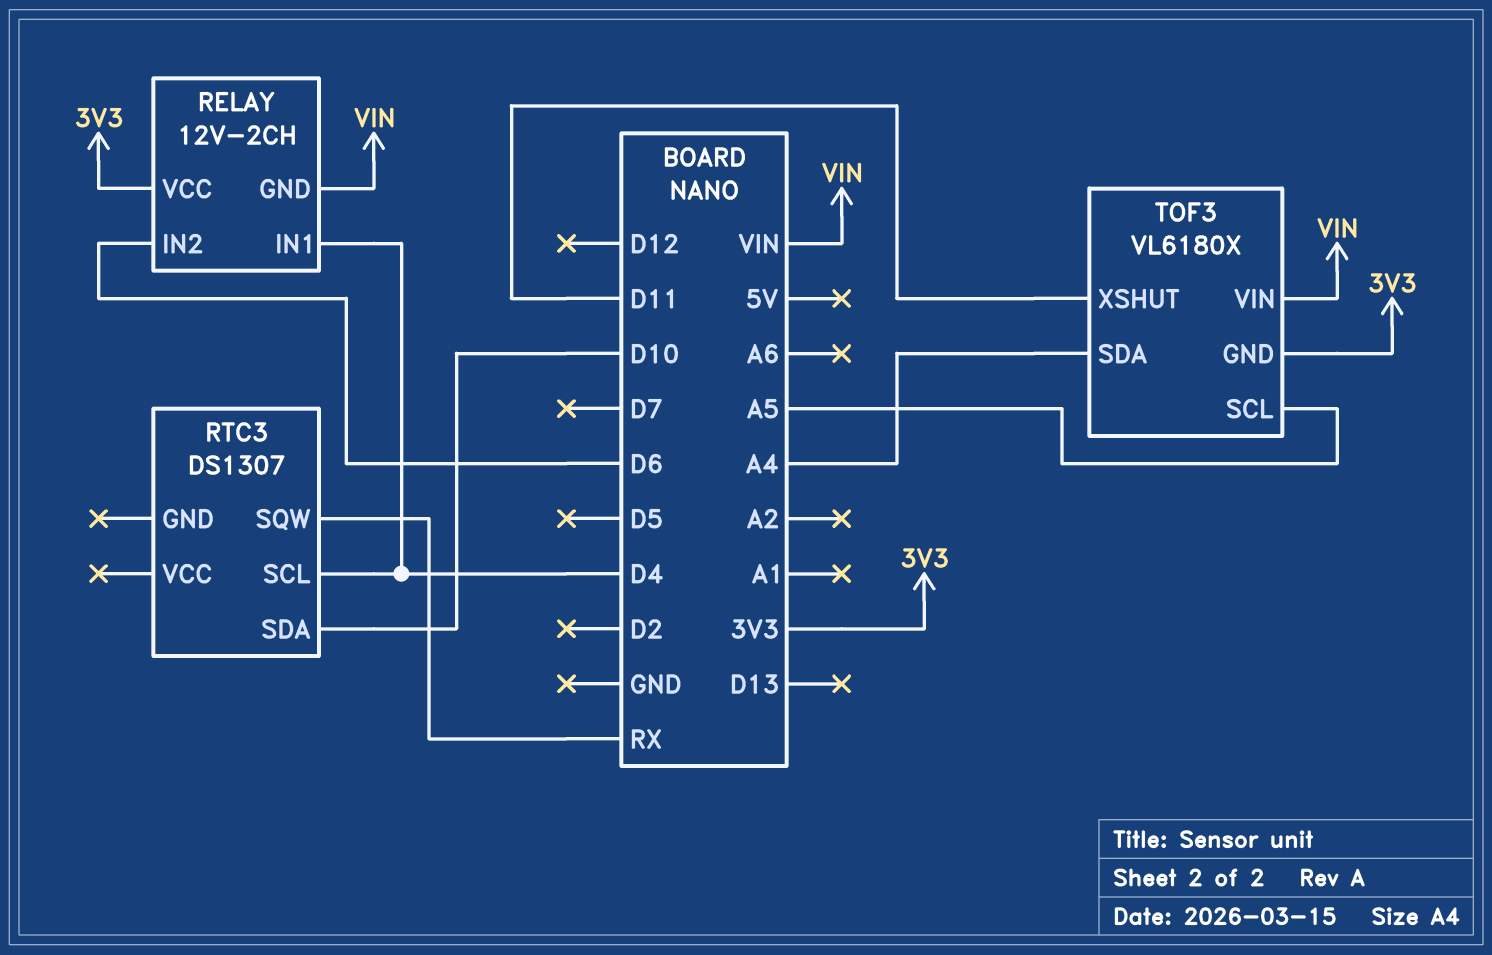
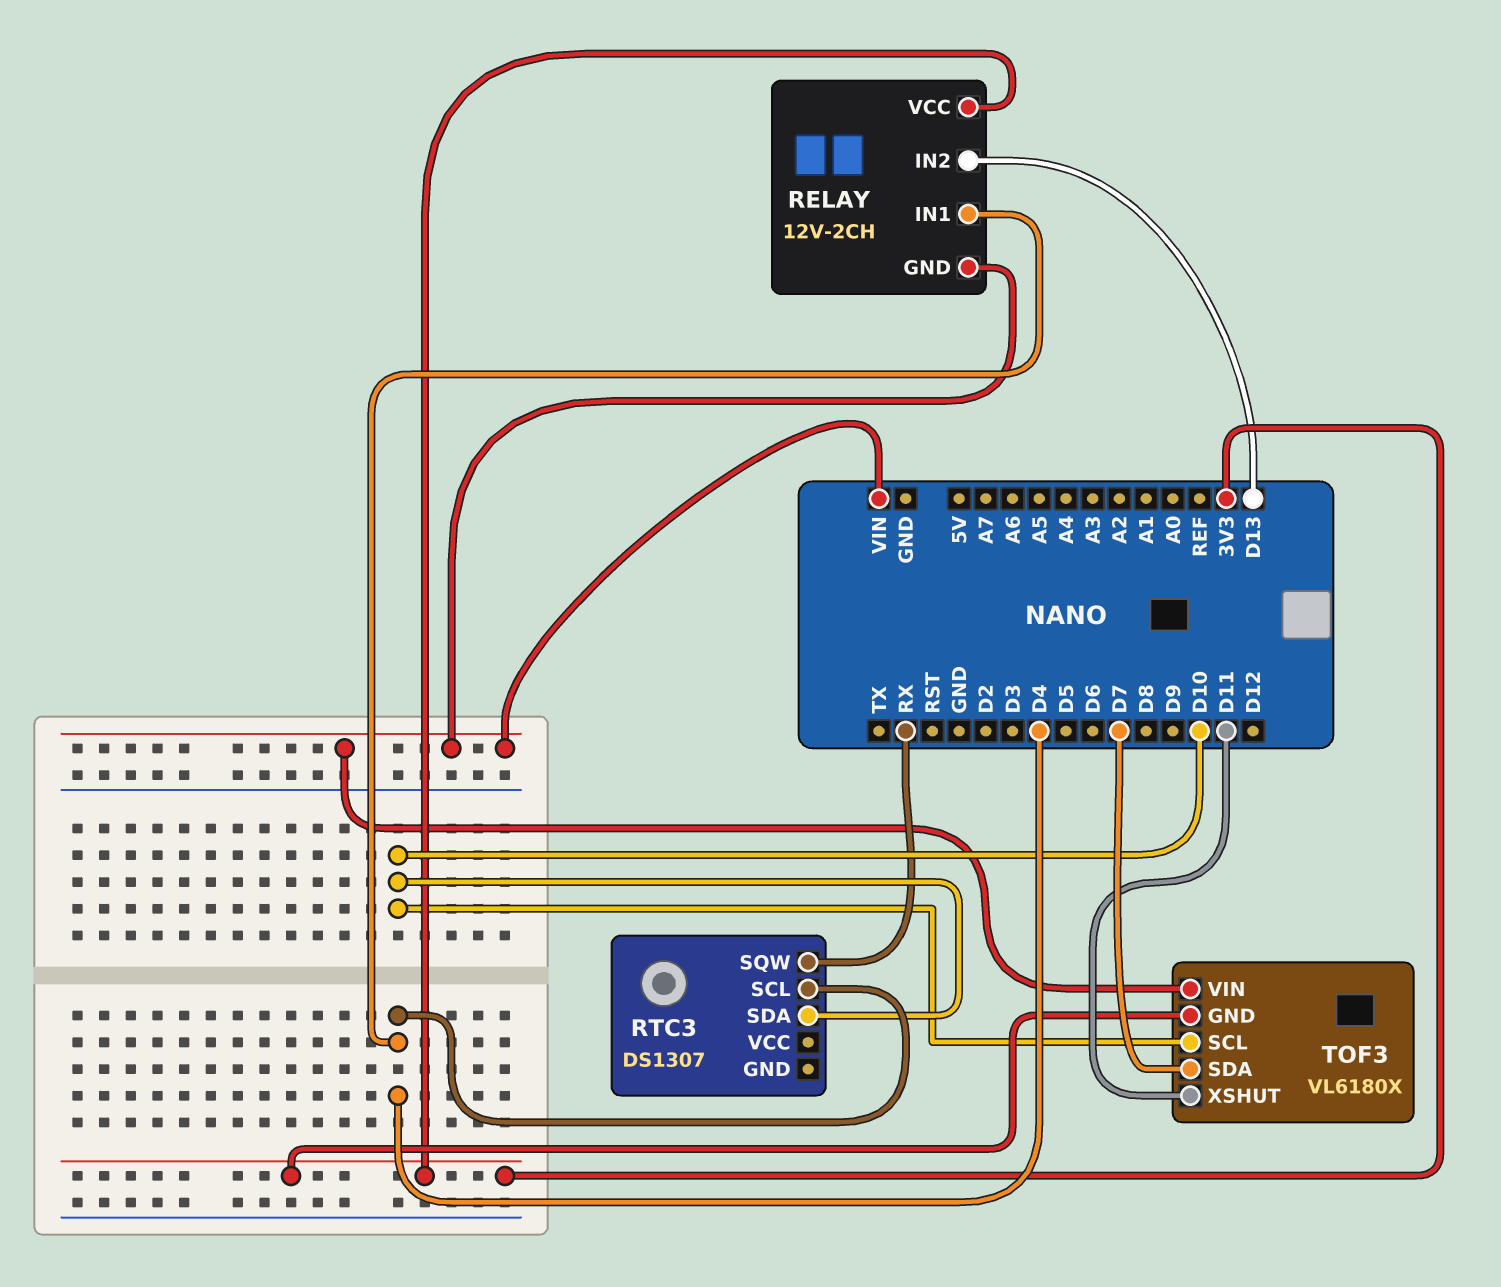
RELAY pin IN2: D6 -> D13
TOF3 pin SCL: A5 -> D10
TOF3 pin SDA: A4 -> D7

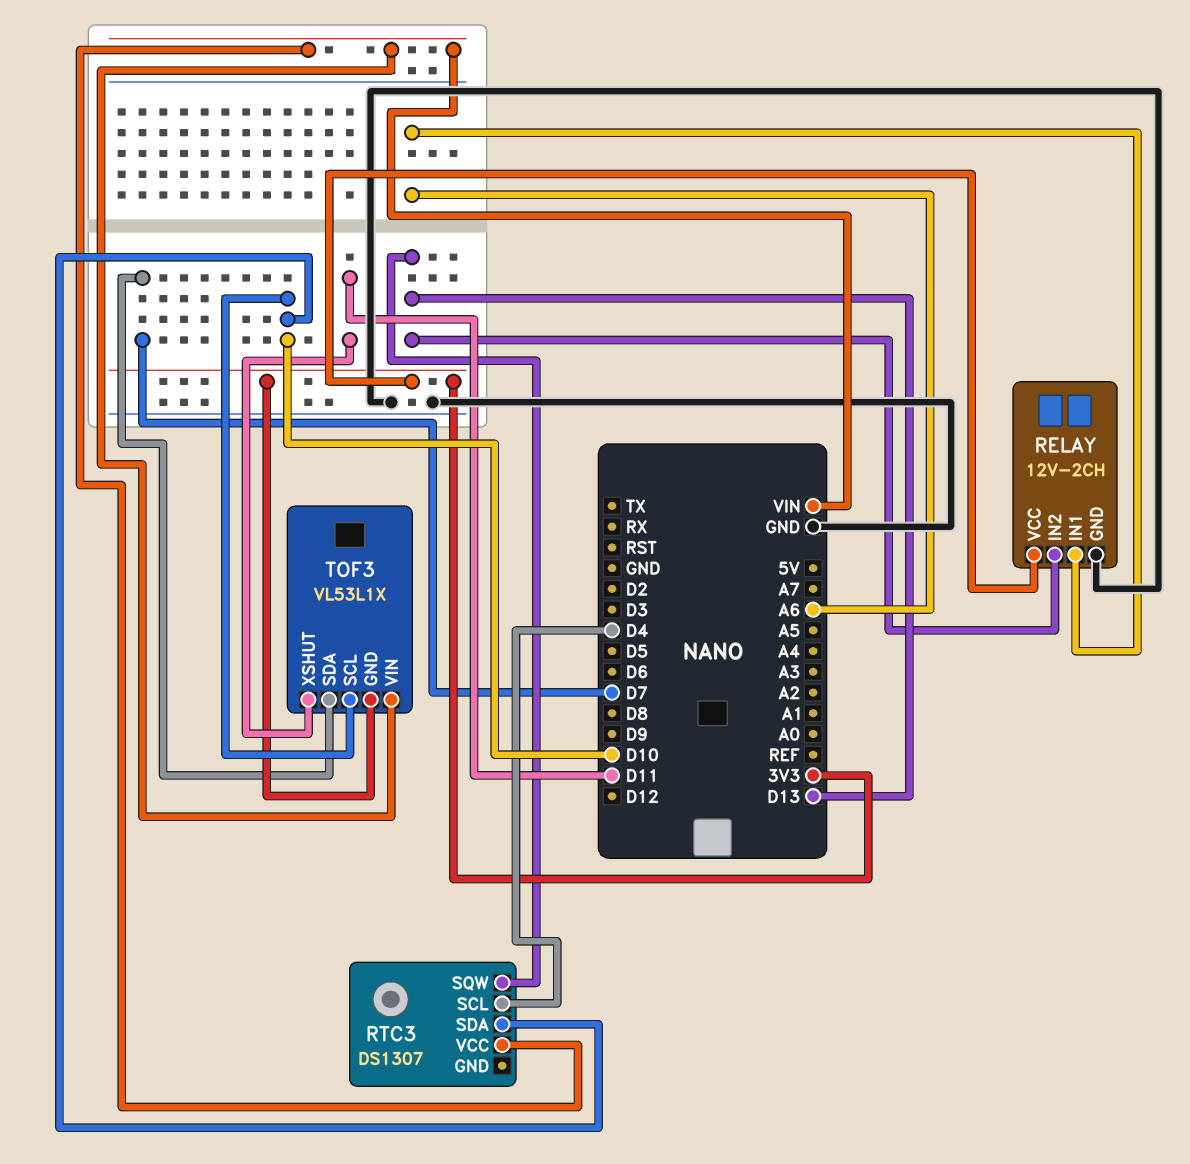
RELAY pin GND: VIN -> GND
RELAY pin IN1: D4 -> A6
RTC3 pin SQW: RX -> D13
RTC3 pin VCC: none -> VIN
TOF3: VL6180X -> VL53L1X

